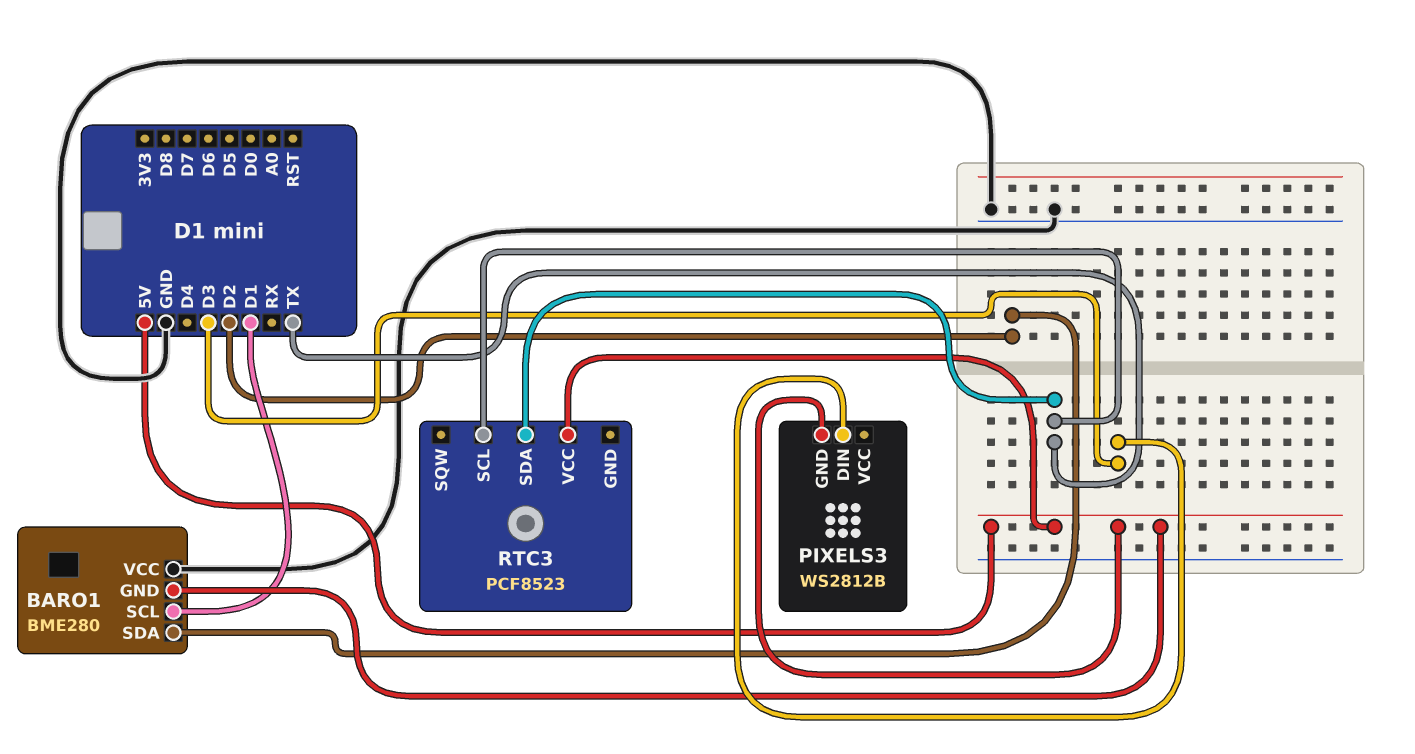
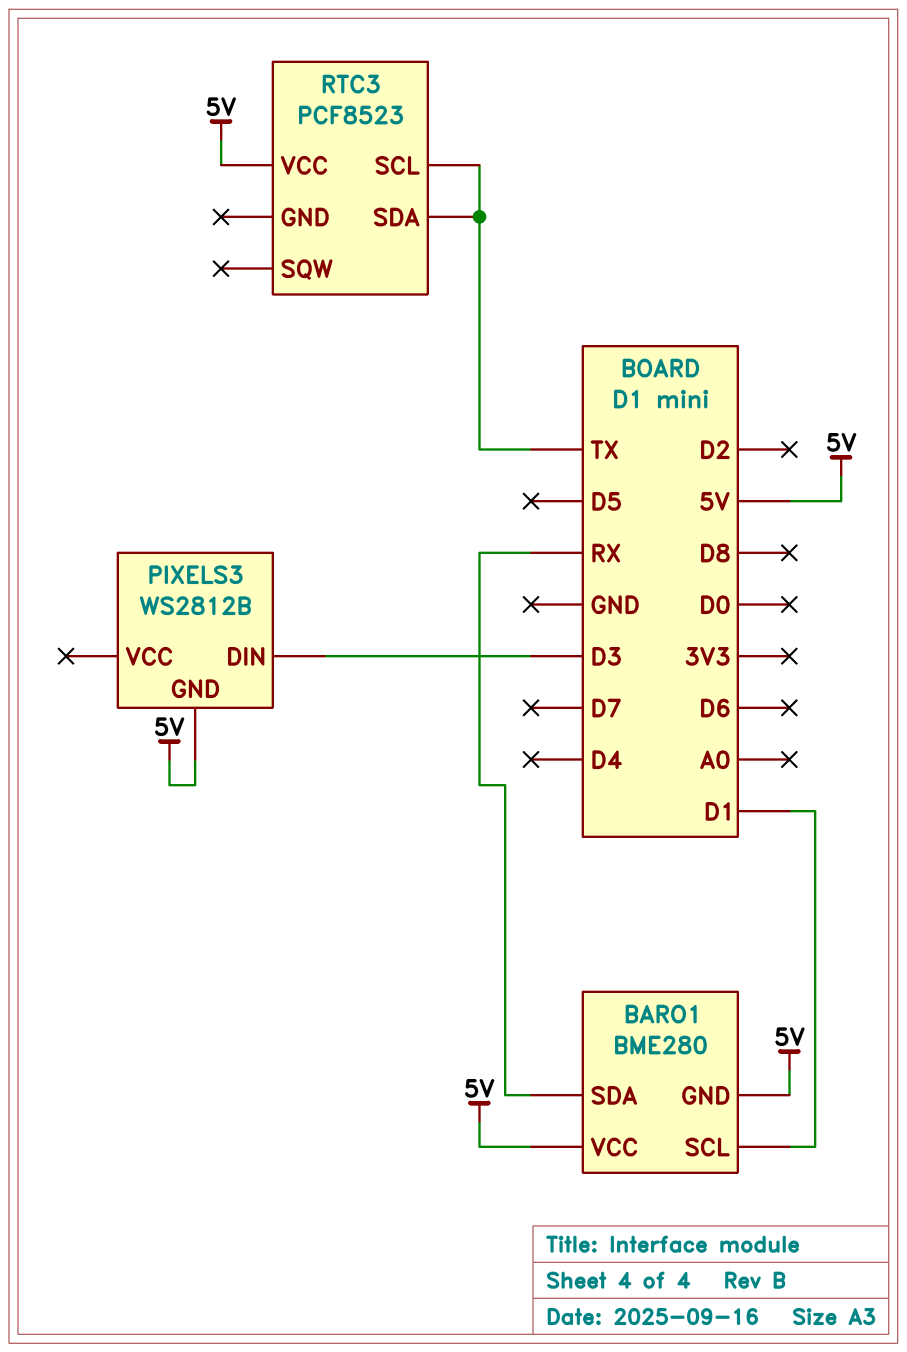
BARO1 pin SDA: D2 -> RX
BARO1 pin VCC: GND -> 5V

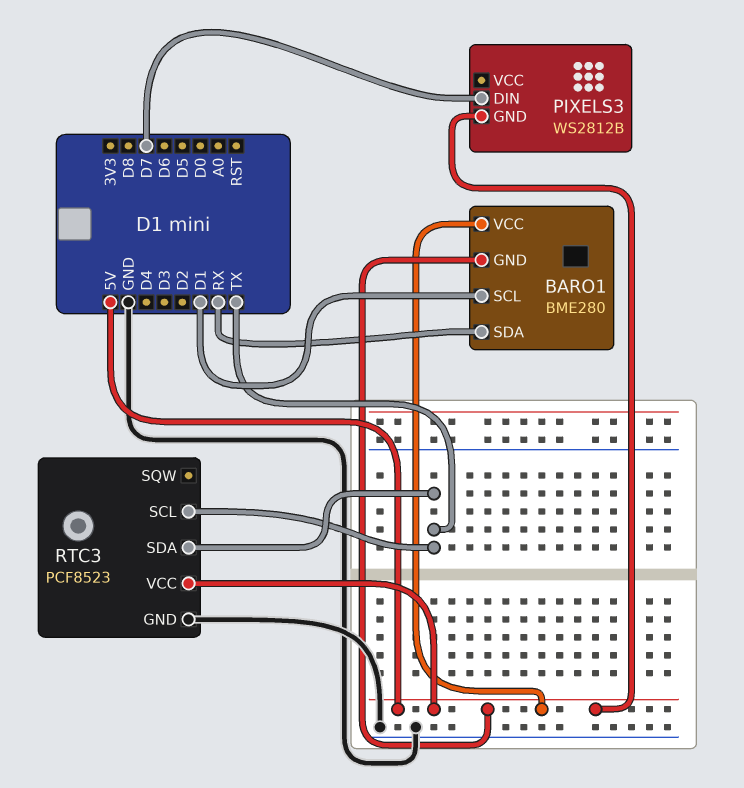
PIXELS3 pin DIN: D3 -> D7
RTC3 pin GND: none -> GND

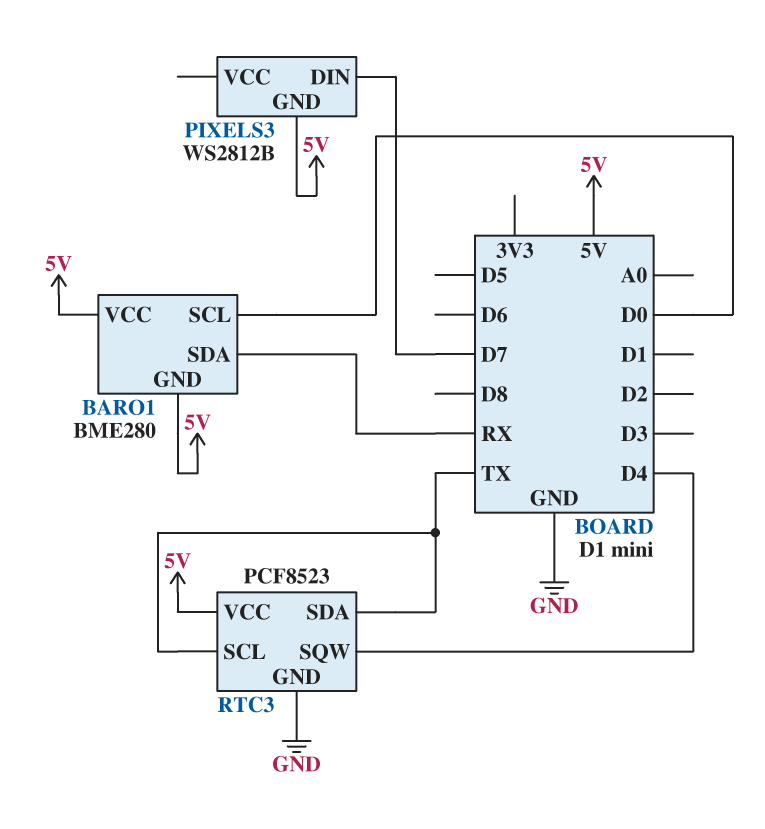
BARO1 pin SCL: D1 -> D0
RTC3 pin SQW: none -> D4

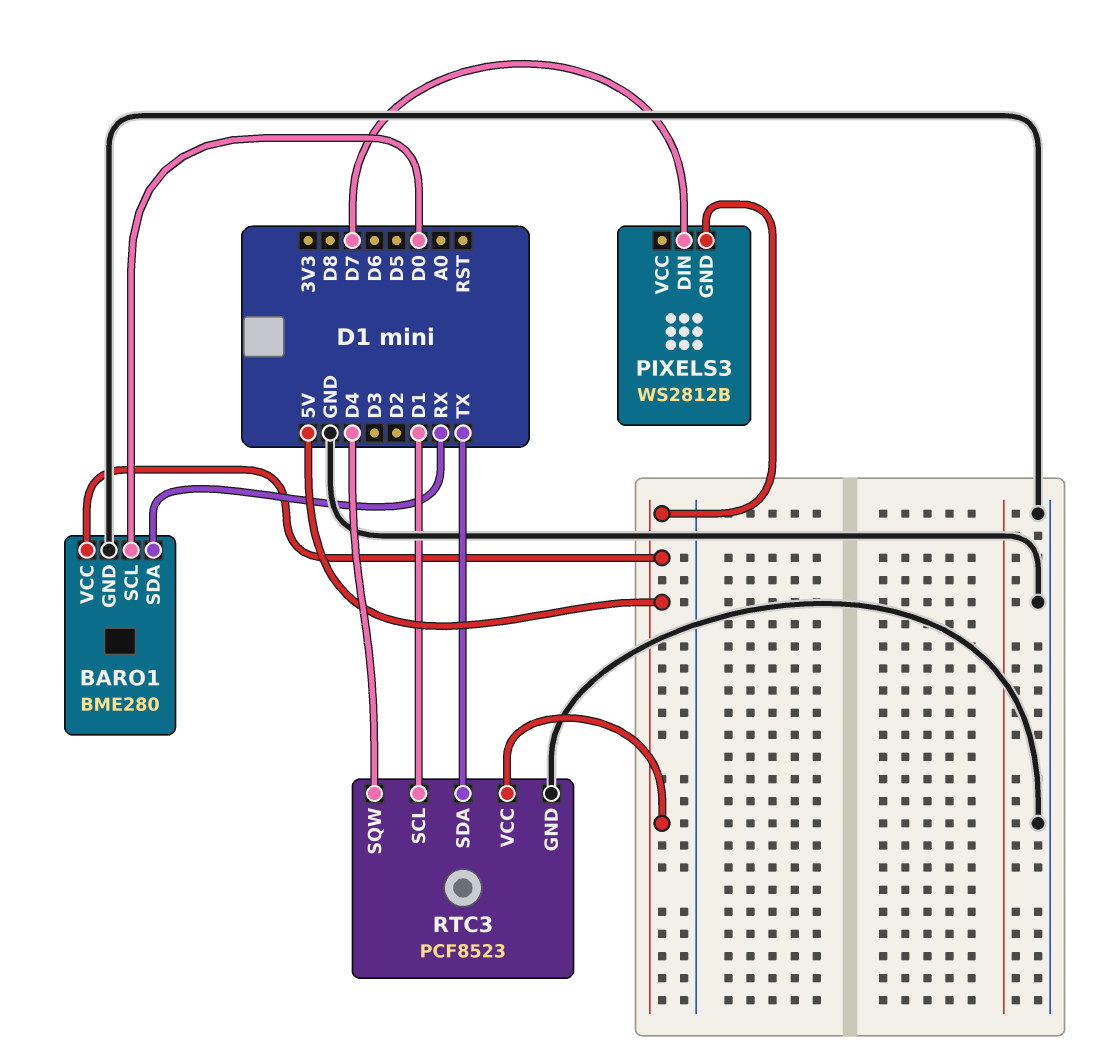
BARO1 pin GND: 5V -> GND
RTC3 pin SCL: TX -> D1

